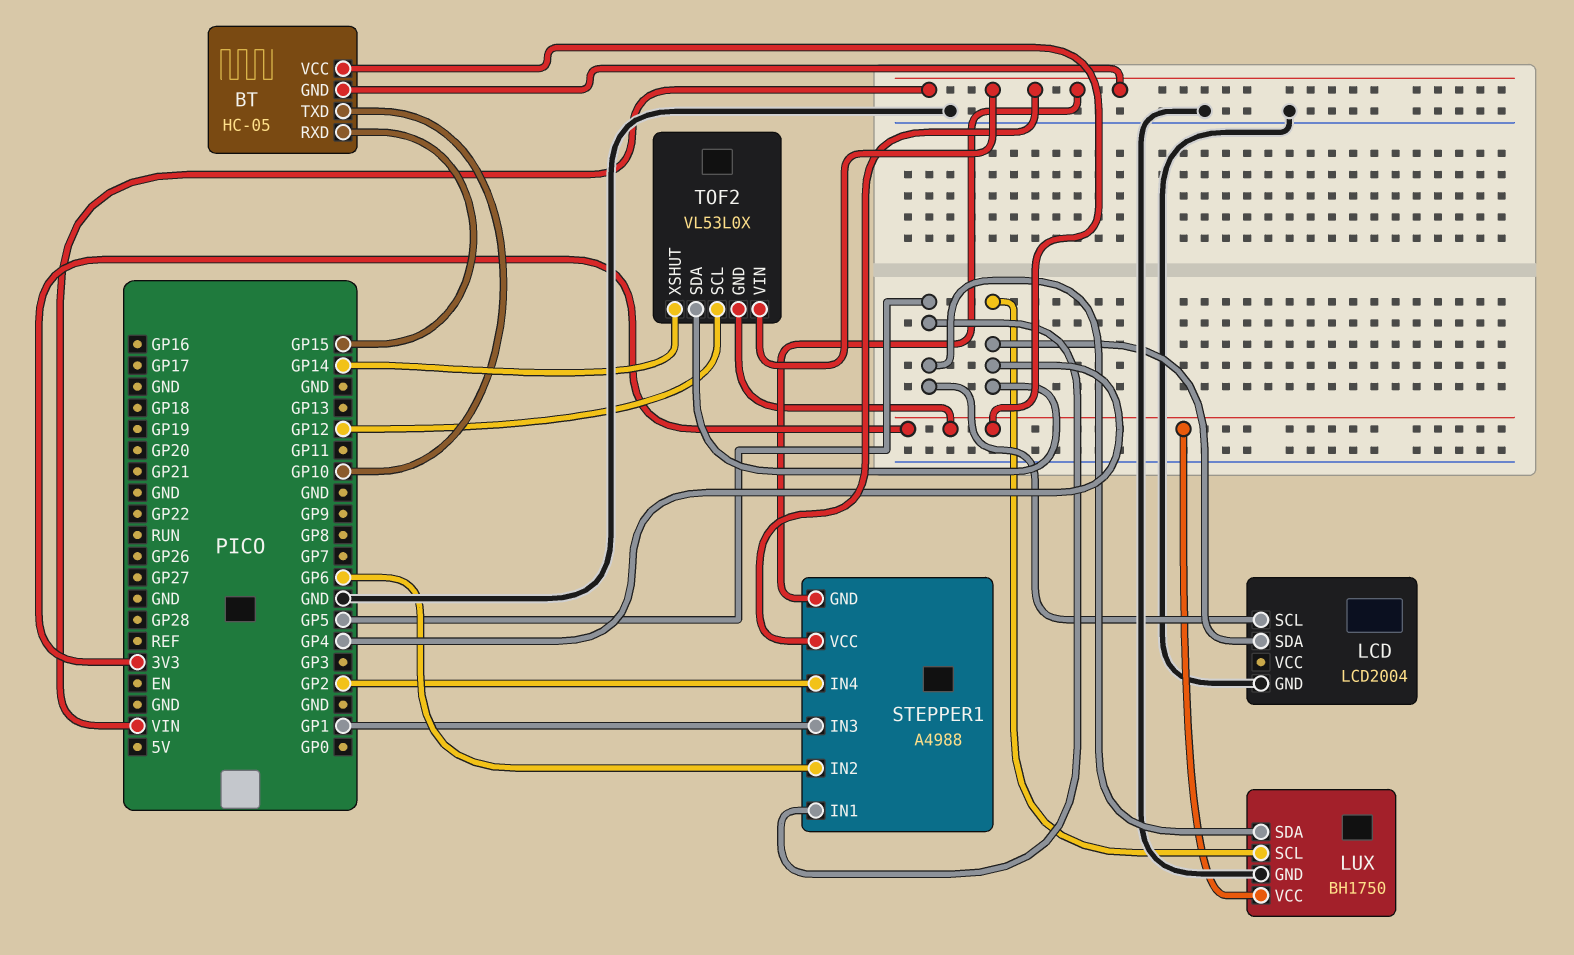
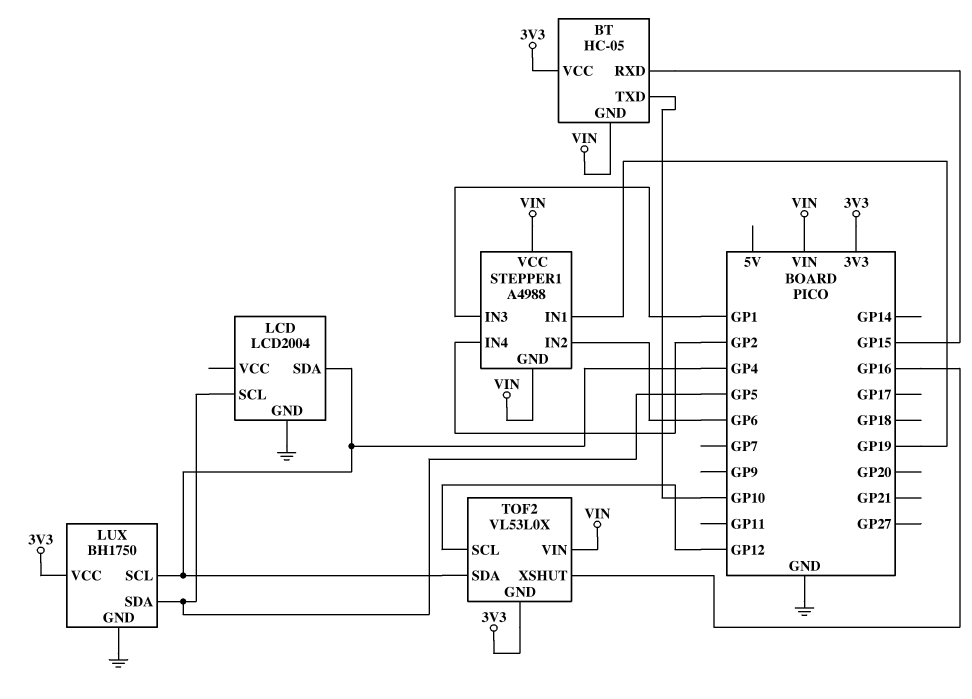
STEPPER1 pin IN1: GP5 -> GP19
TOF2 pin XSHUT: GP14 -> GP16

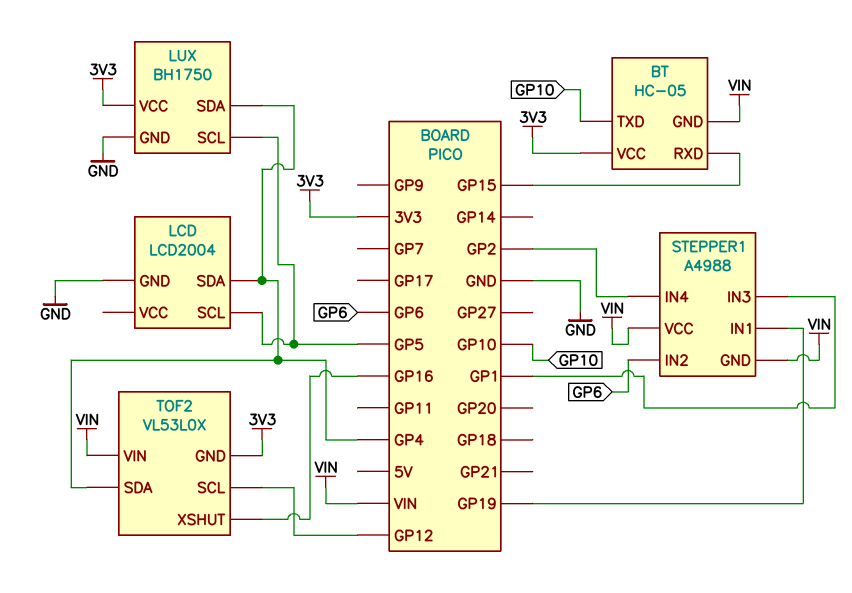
LUX pin SCL: GP4 -> GP5
LUX pin SDA: GP5 -> GP4

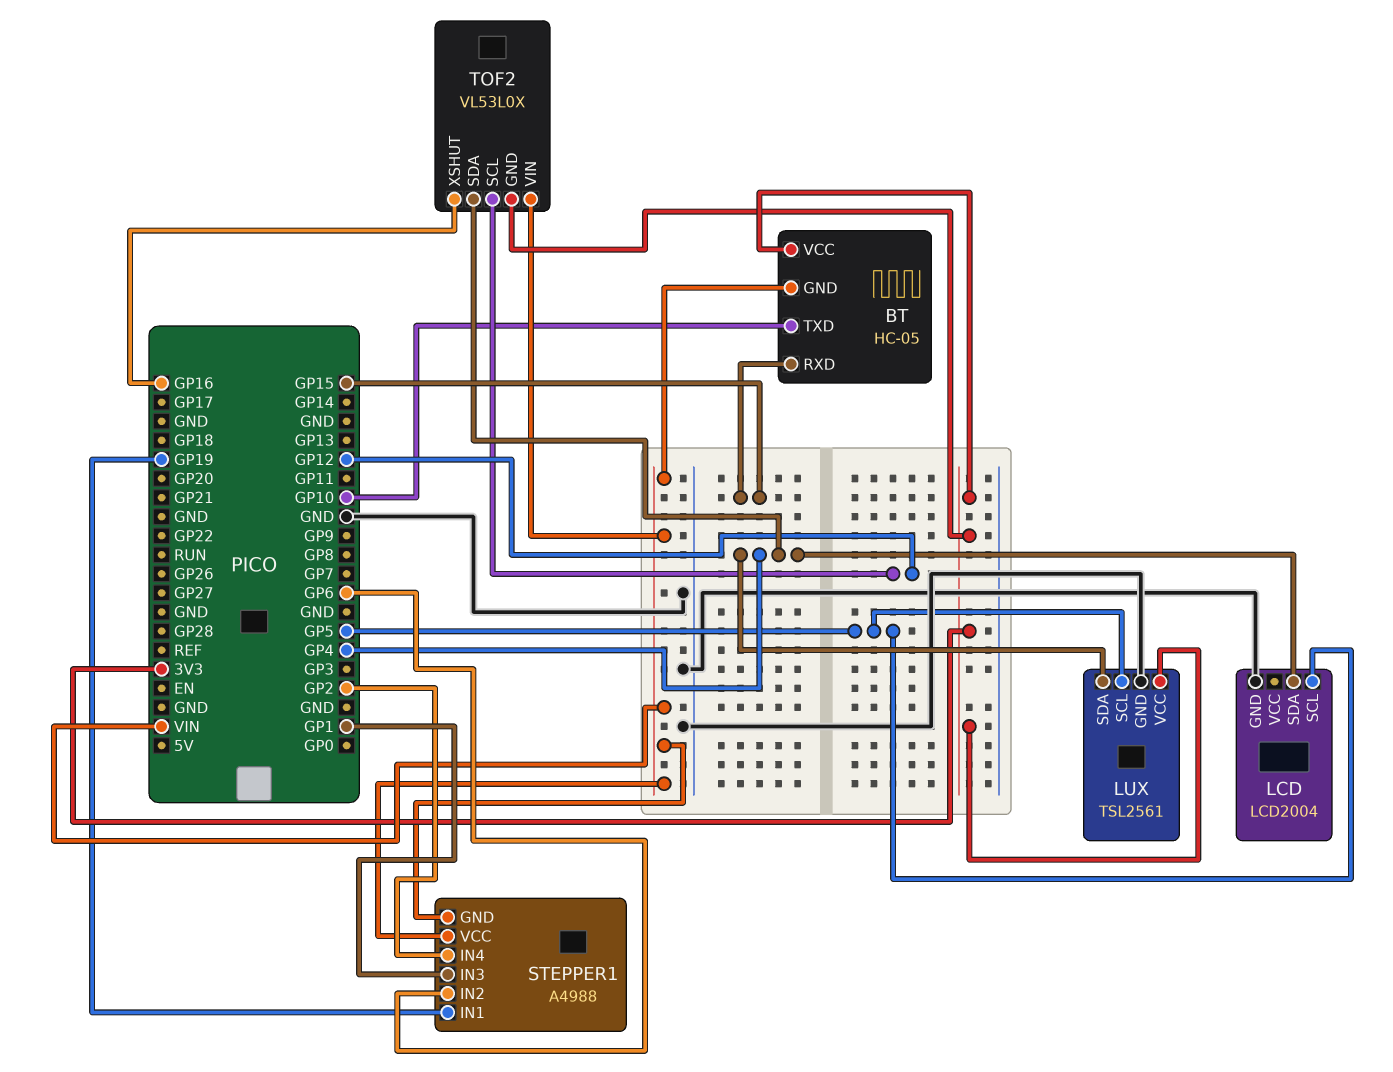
LUX: BH1750 -> TSL2561

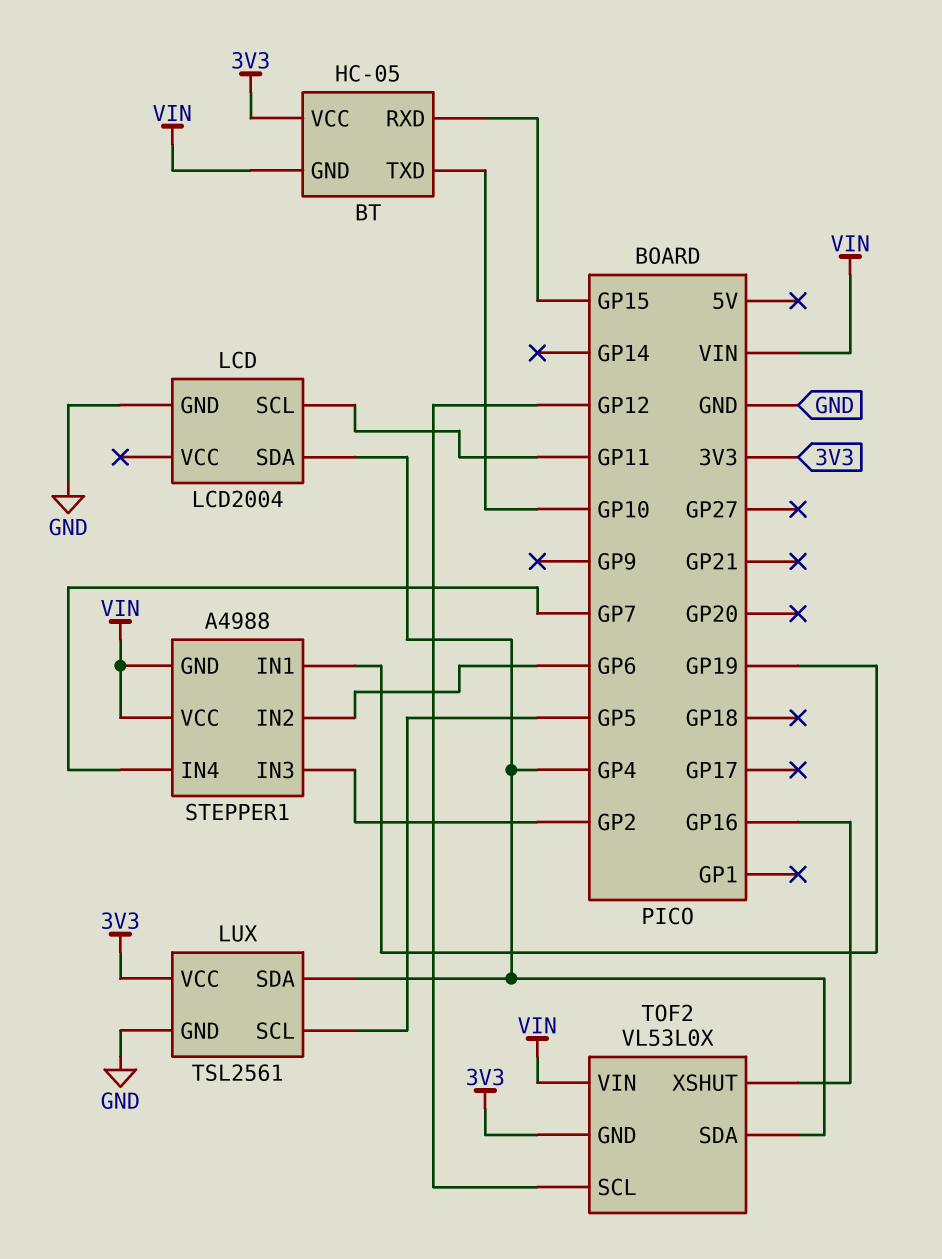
LCD pin SCL: GP5 -> GP11
STEPPER1 pin IN3: GP1 -> GP2
STEPPER1 pin IN4: GP2 -> GP7

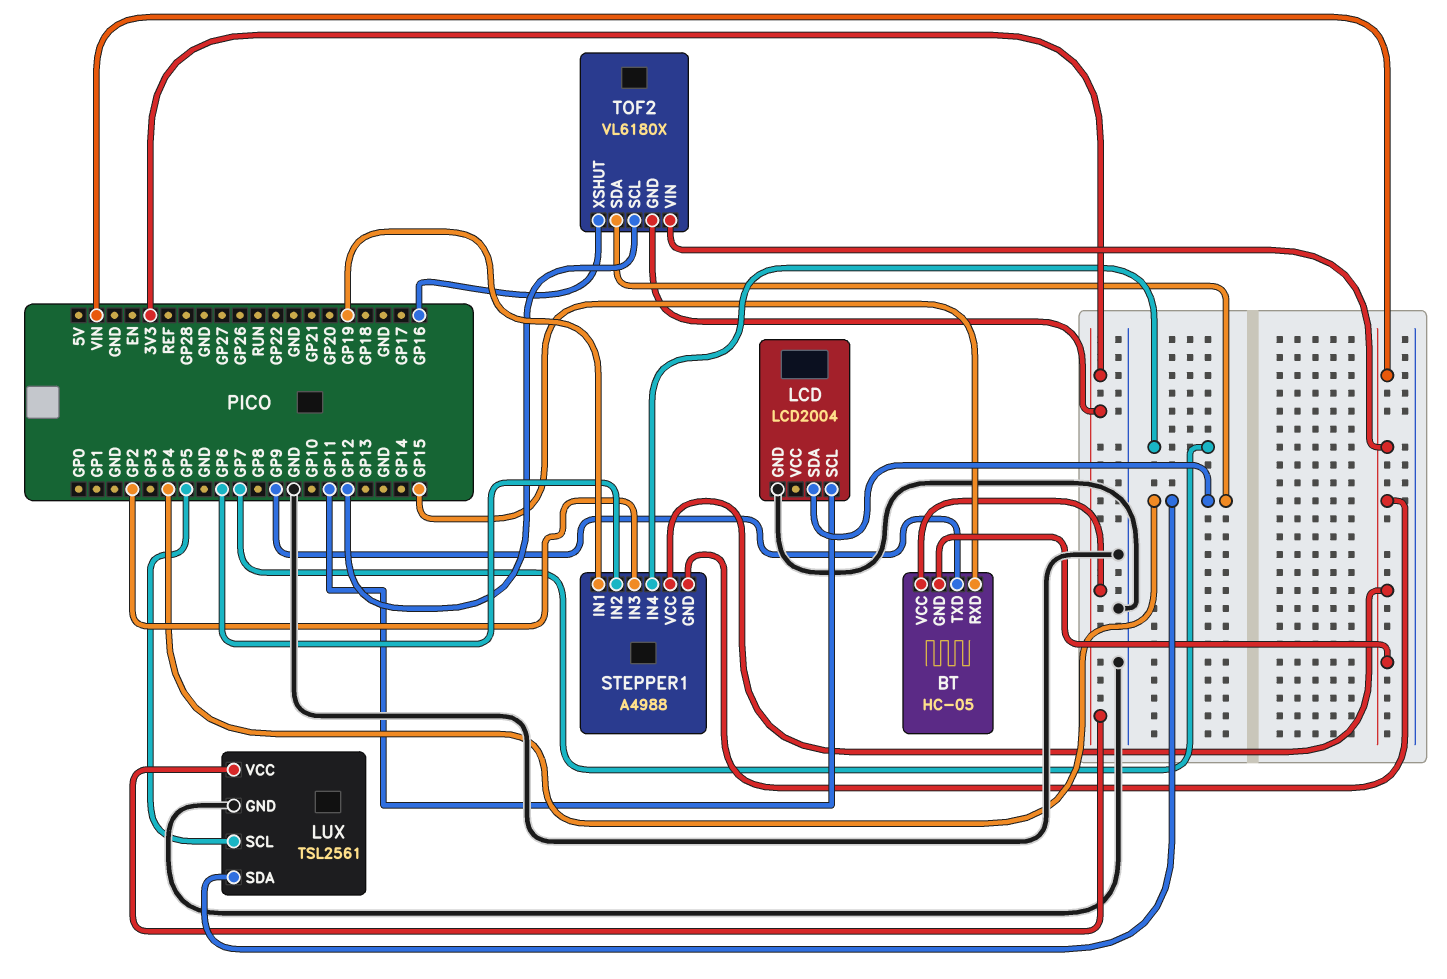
BT pin TXD: GP10 -> GP9
TOF2: VL53L0X -> VL6180X

